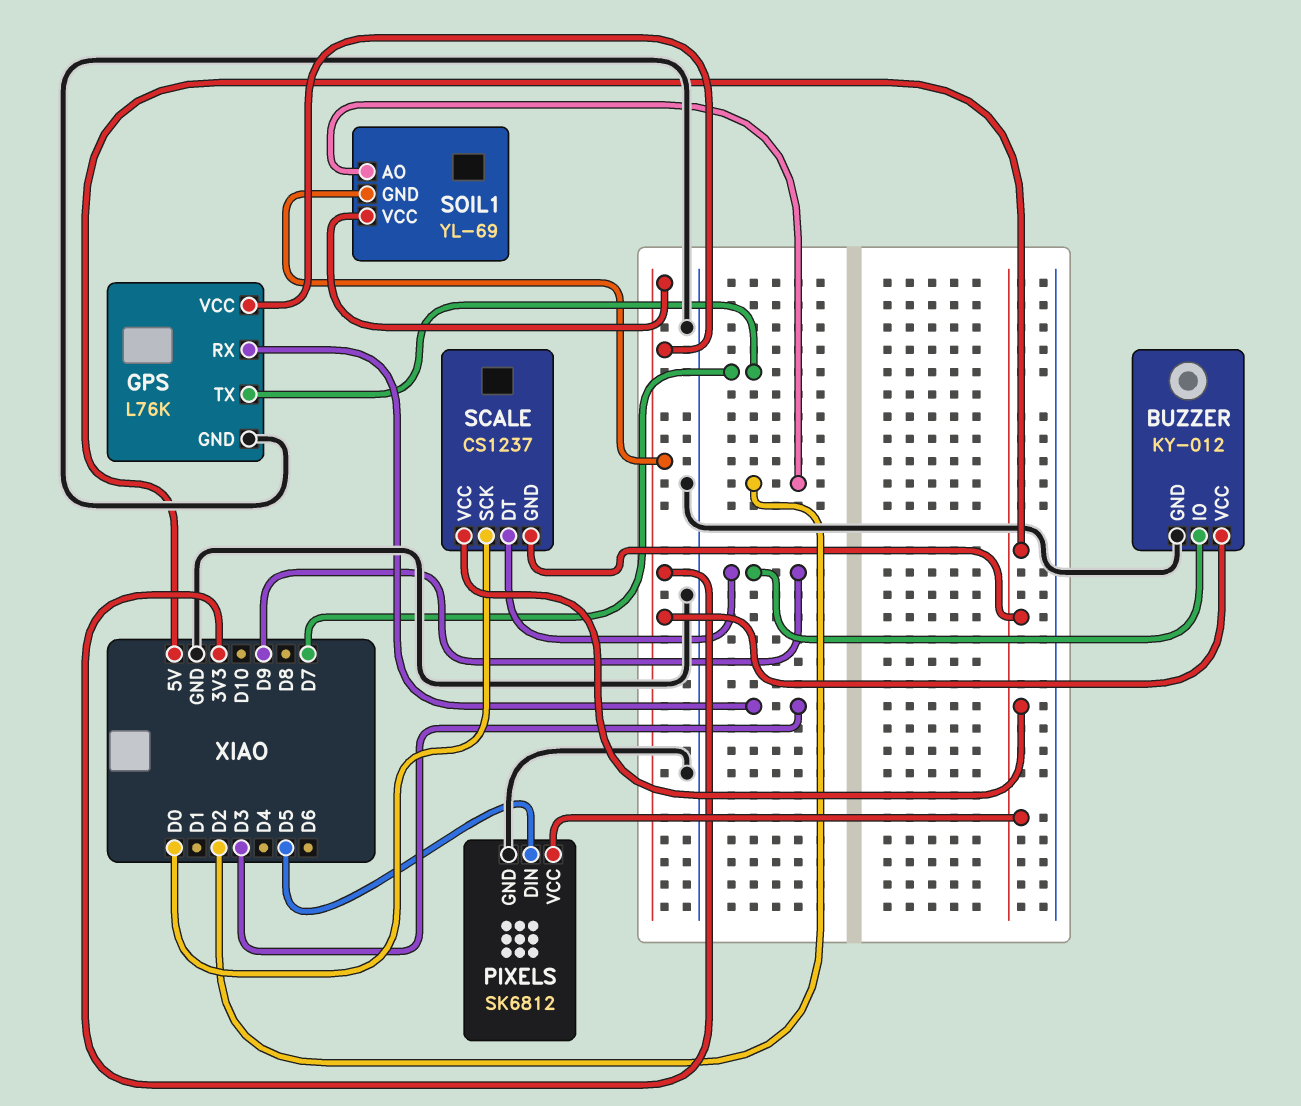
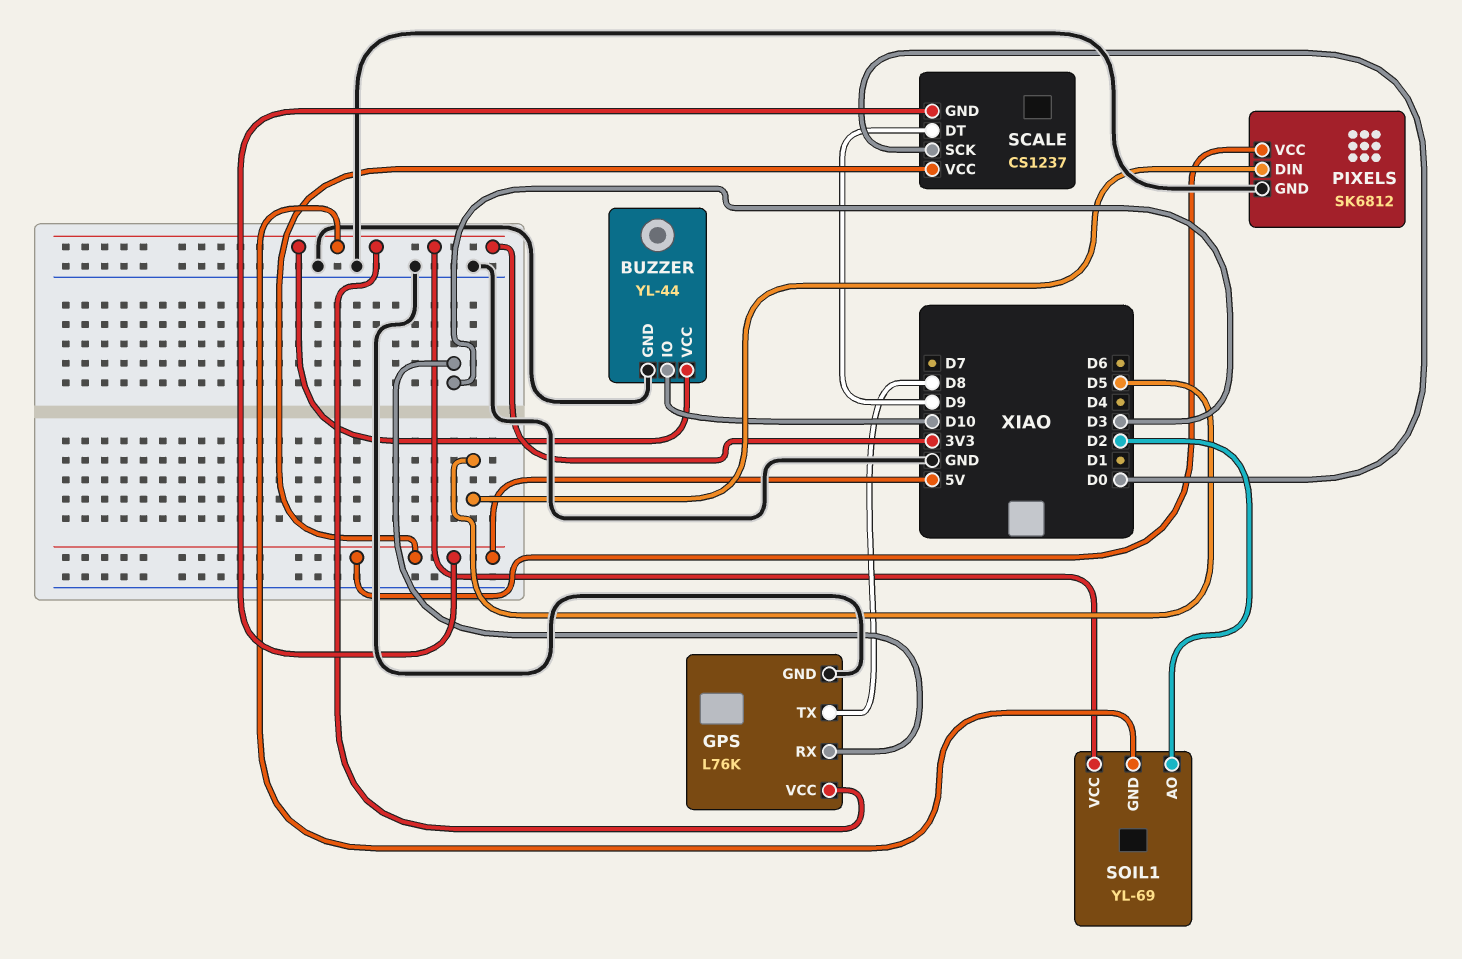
BUZZER: KY-012 -> YL-44
BUZZER pin IO: D9 -> D10
GPS pin TX: D7 -> D8

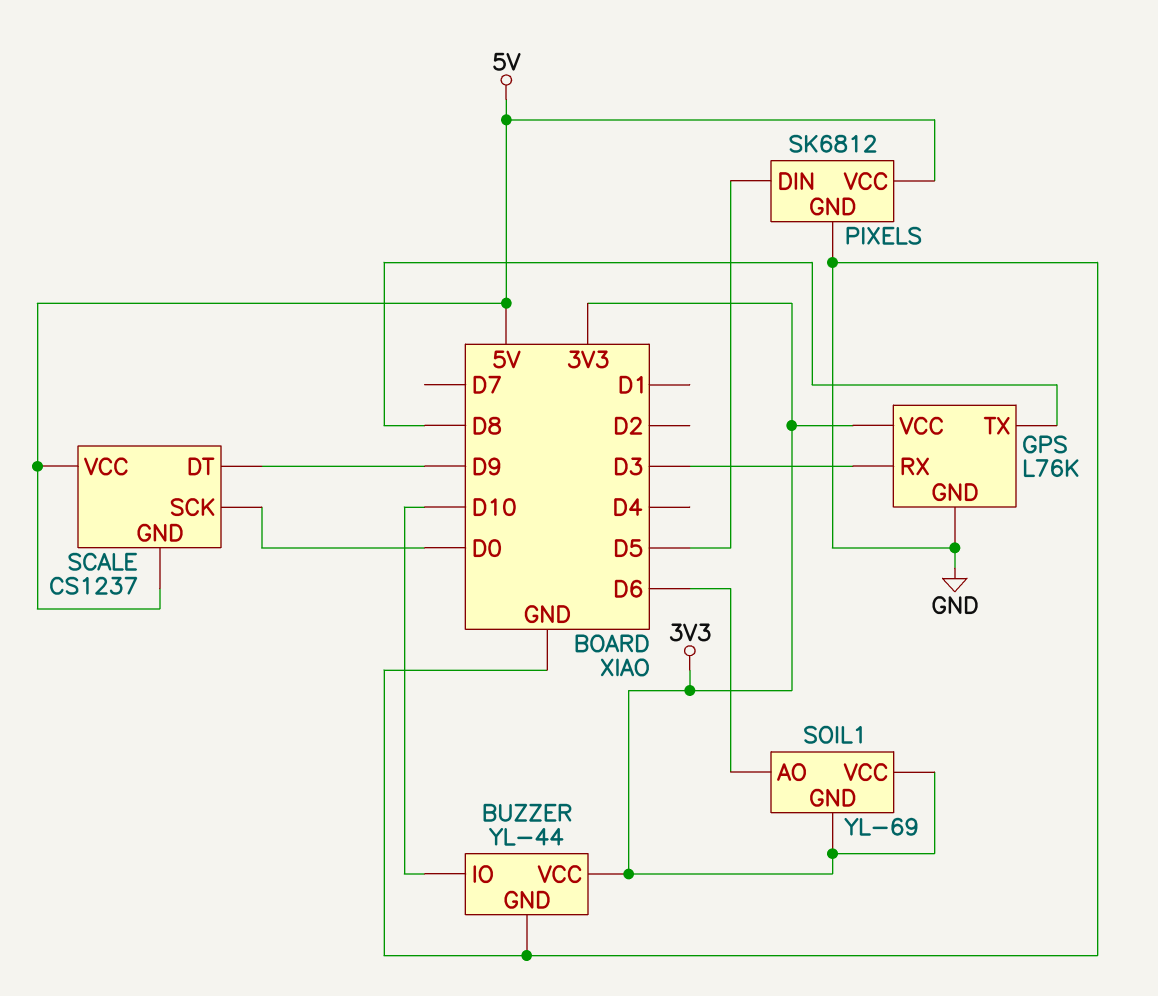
SOIL1 pin AO: D2 -> D6

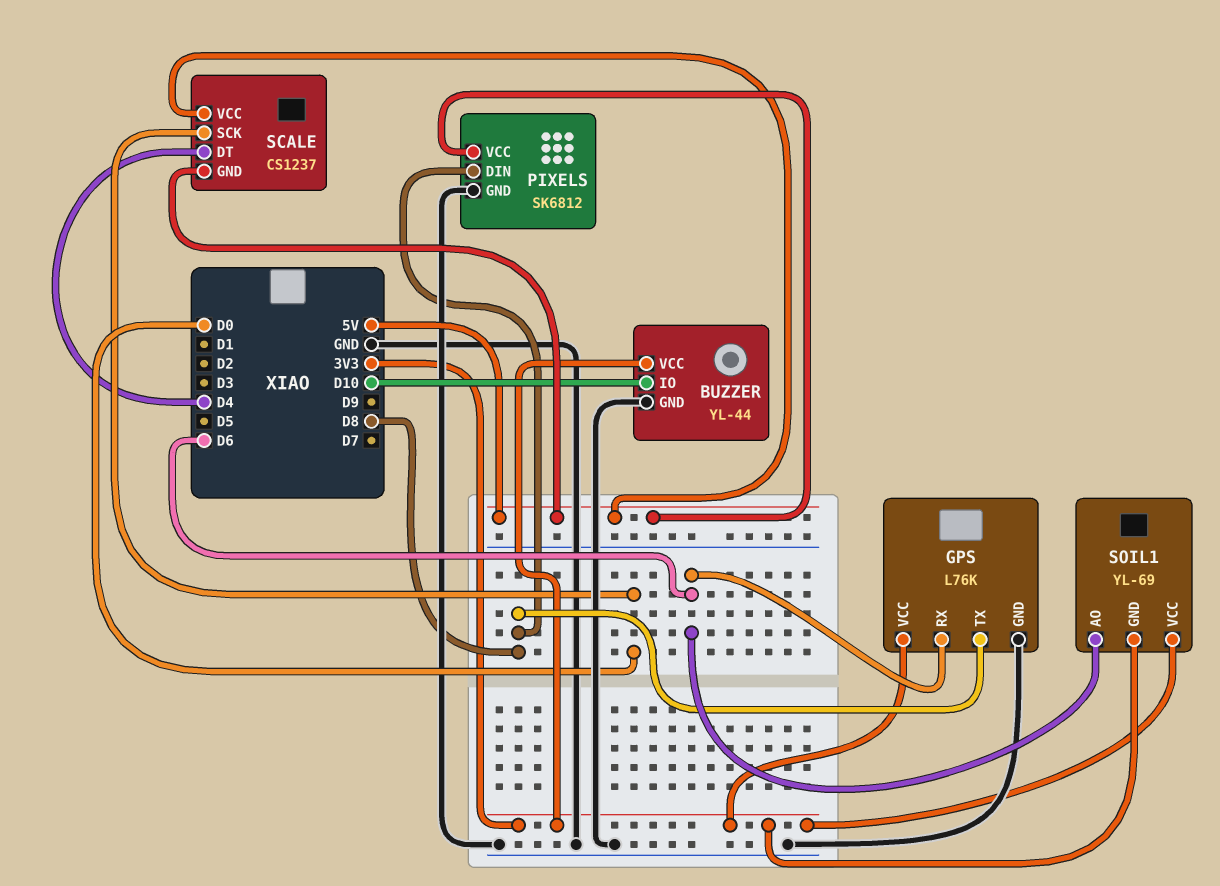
GPS pin RX: D3 -> D6
PIXELS pin DIN: D5 -> D8
SCALE pin DT: D9 -> D4

